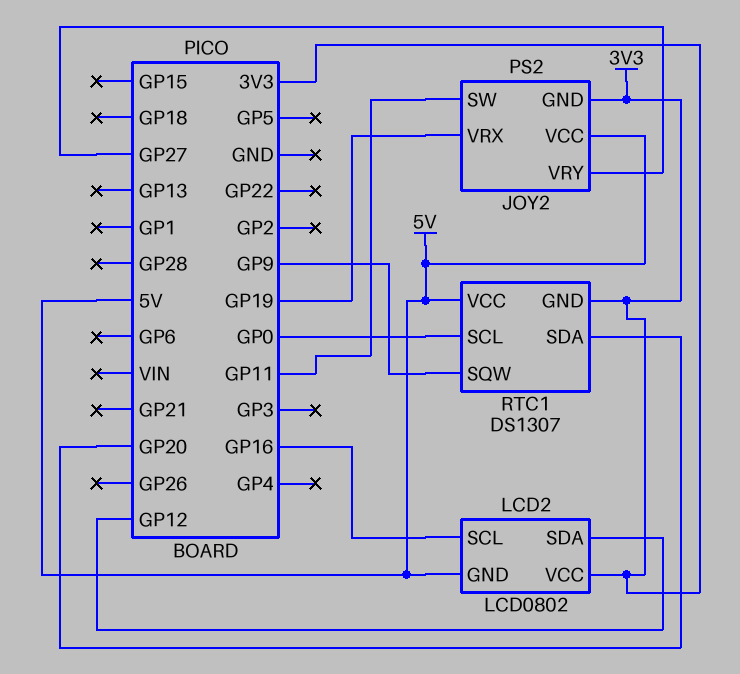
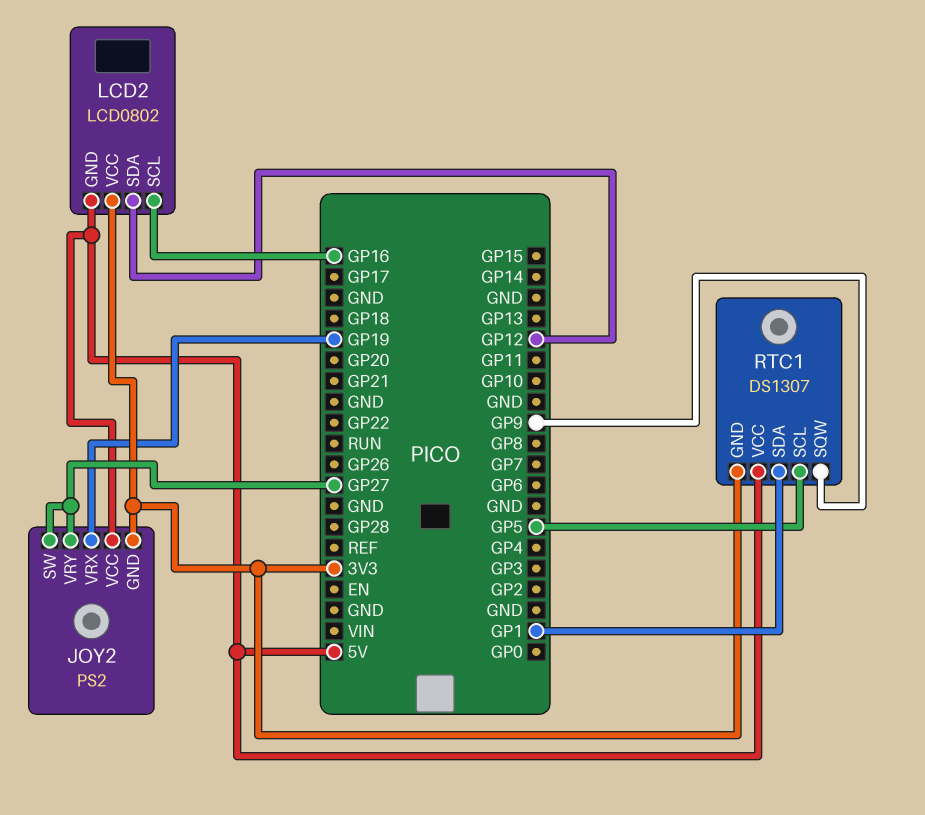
JOY2 pin SW: GP11 -> GP27
RTC1 pin SCL: GP0 -> GP5
RTC1 pin SDA: GP20 -> GP1

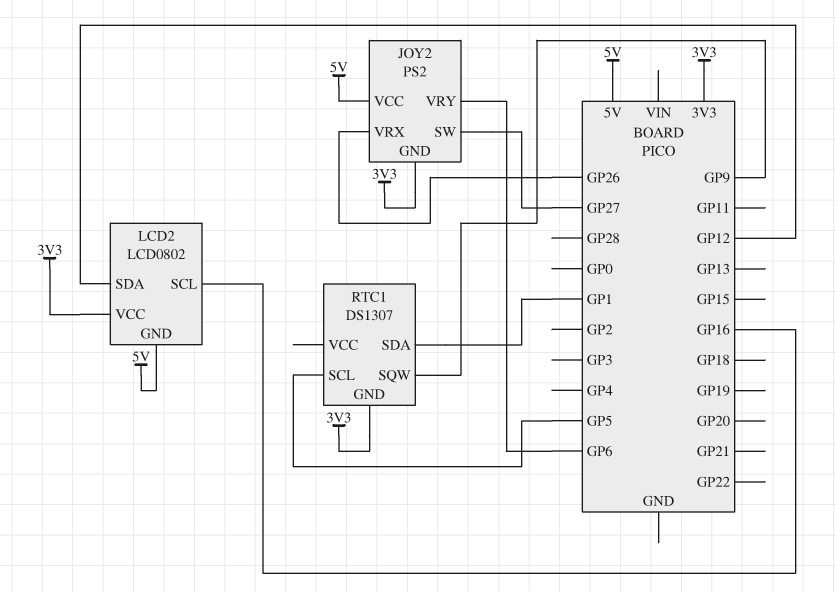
JOY2 pin VRX: GP19 -> GP26
JOY2 pin VRY: GP27 -> GP6
RTC1 pin VCC: 5V -> none

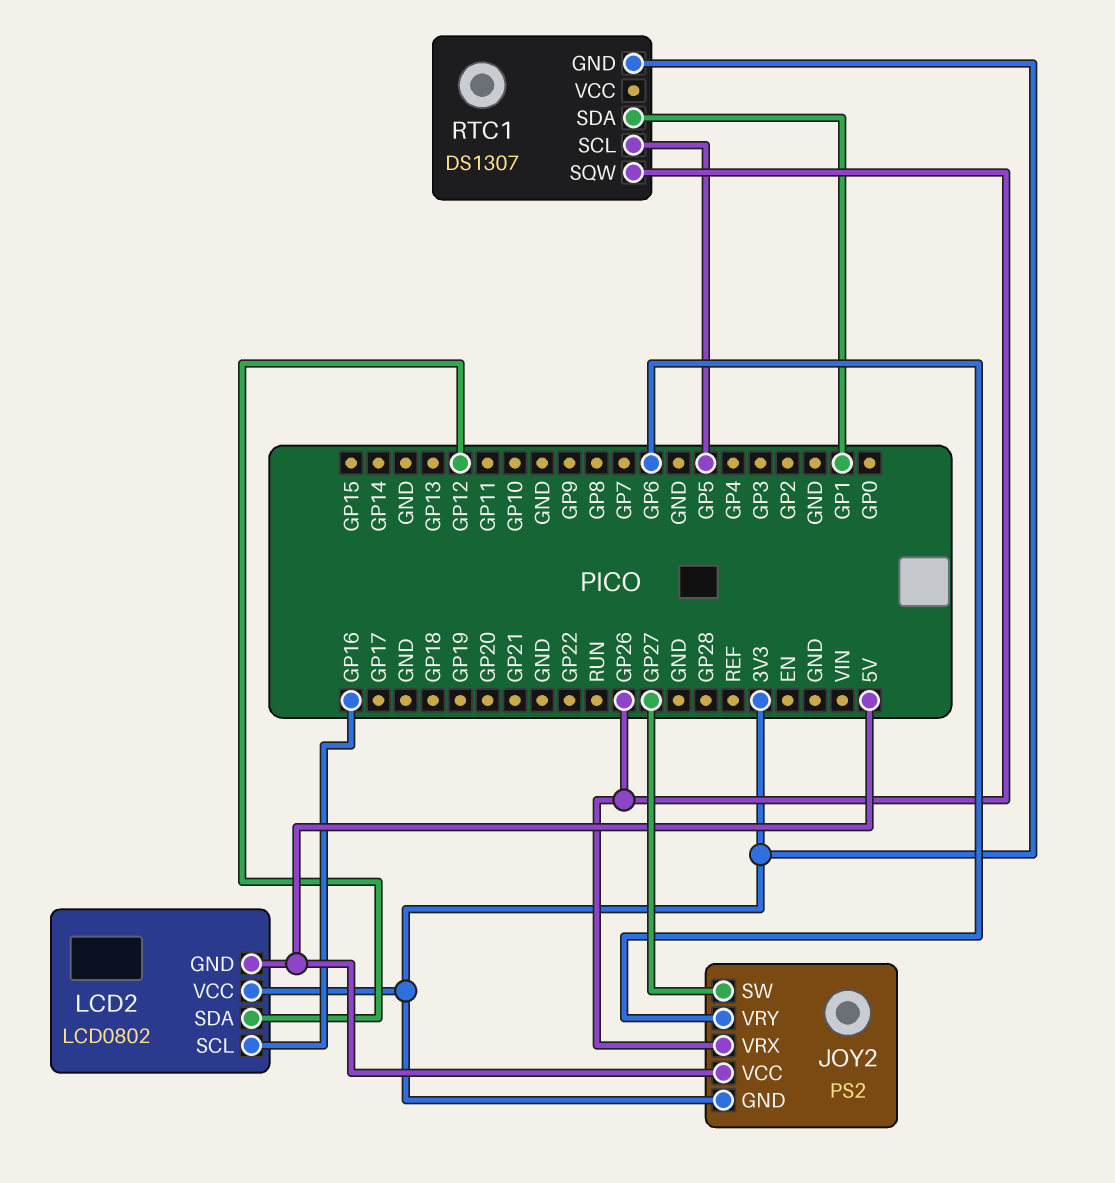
RTC1 pin SQW: GP9 -> GP26

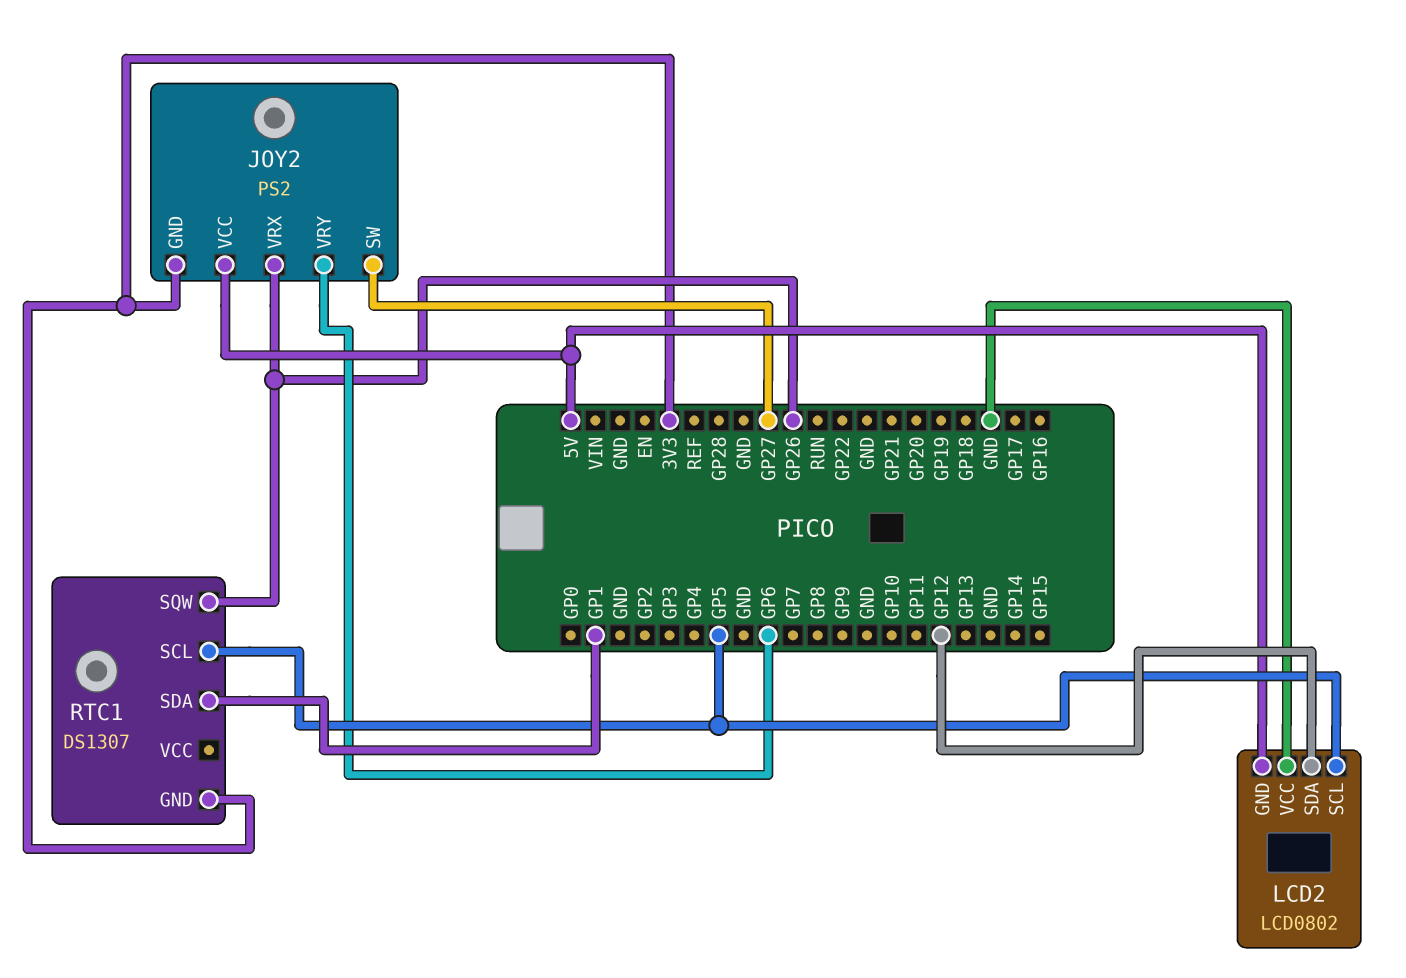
LCD2 pin SCL: GP16 -> GP5
LCD2 pin VCC: 3V3 -> GND

